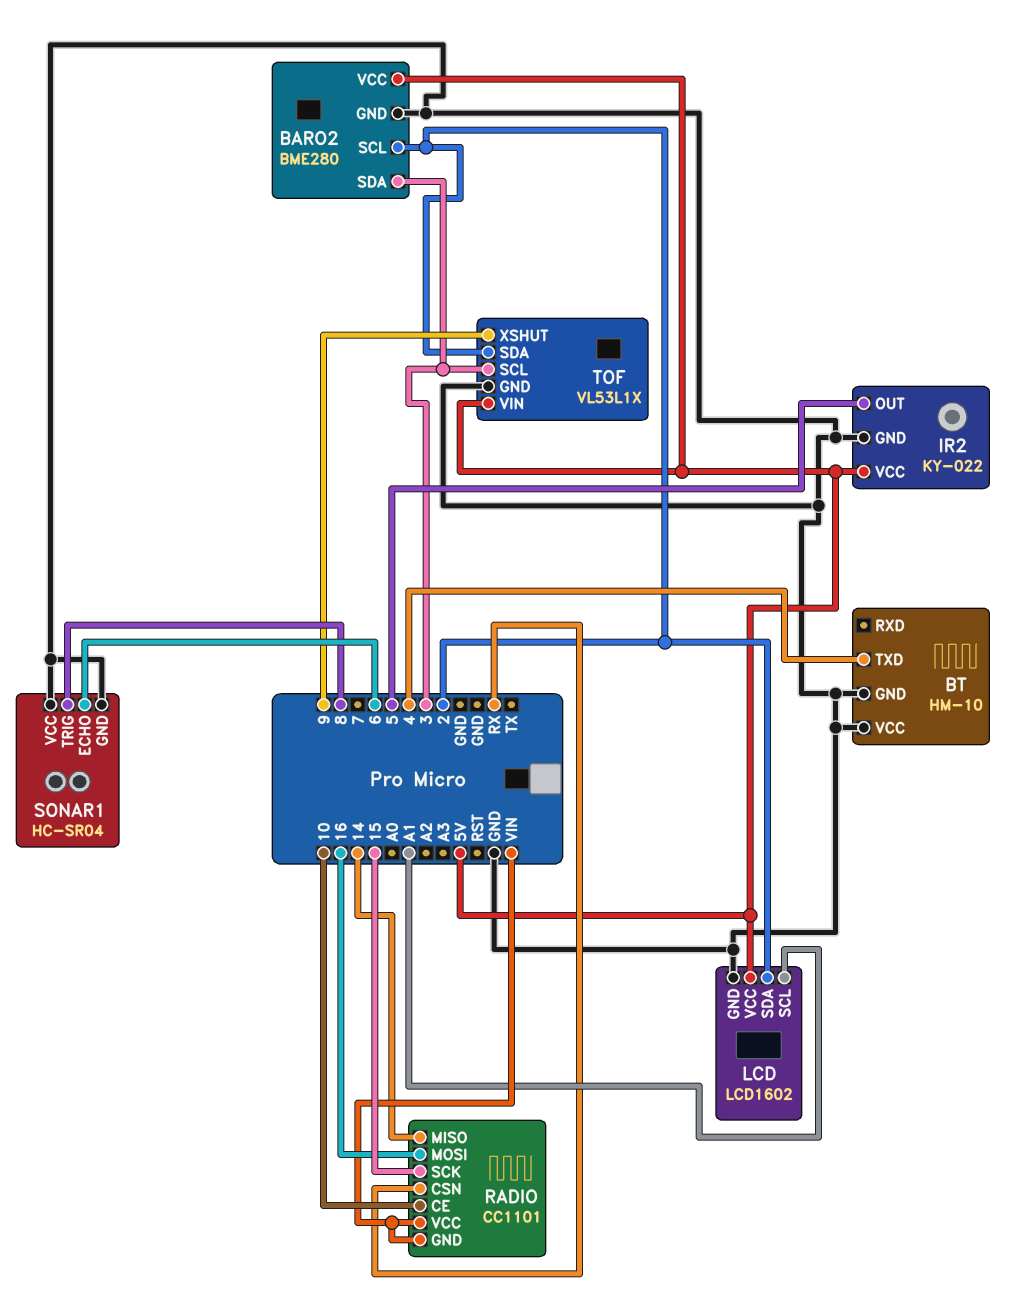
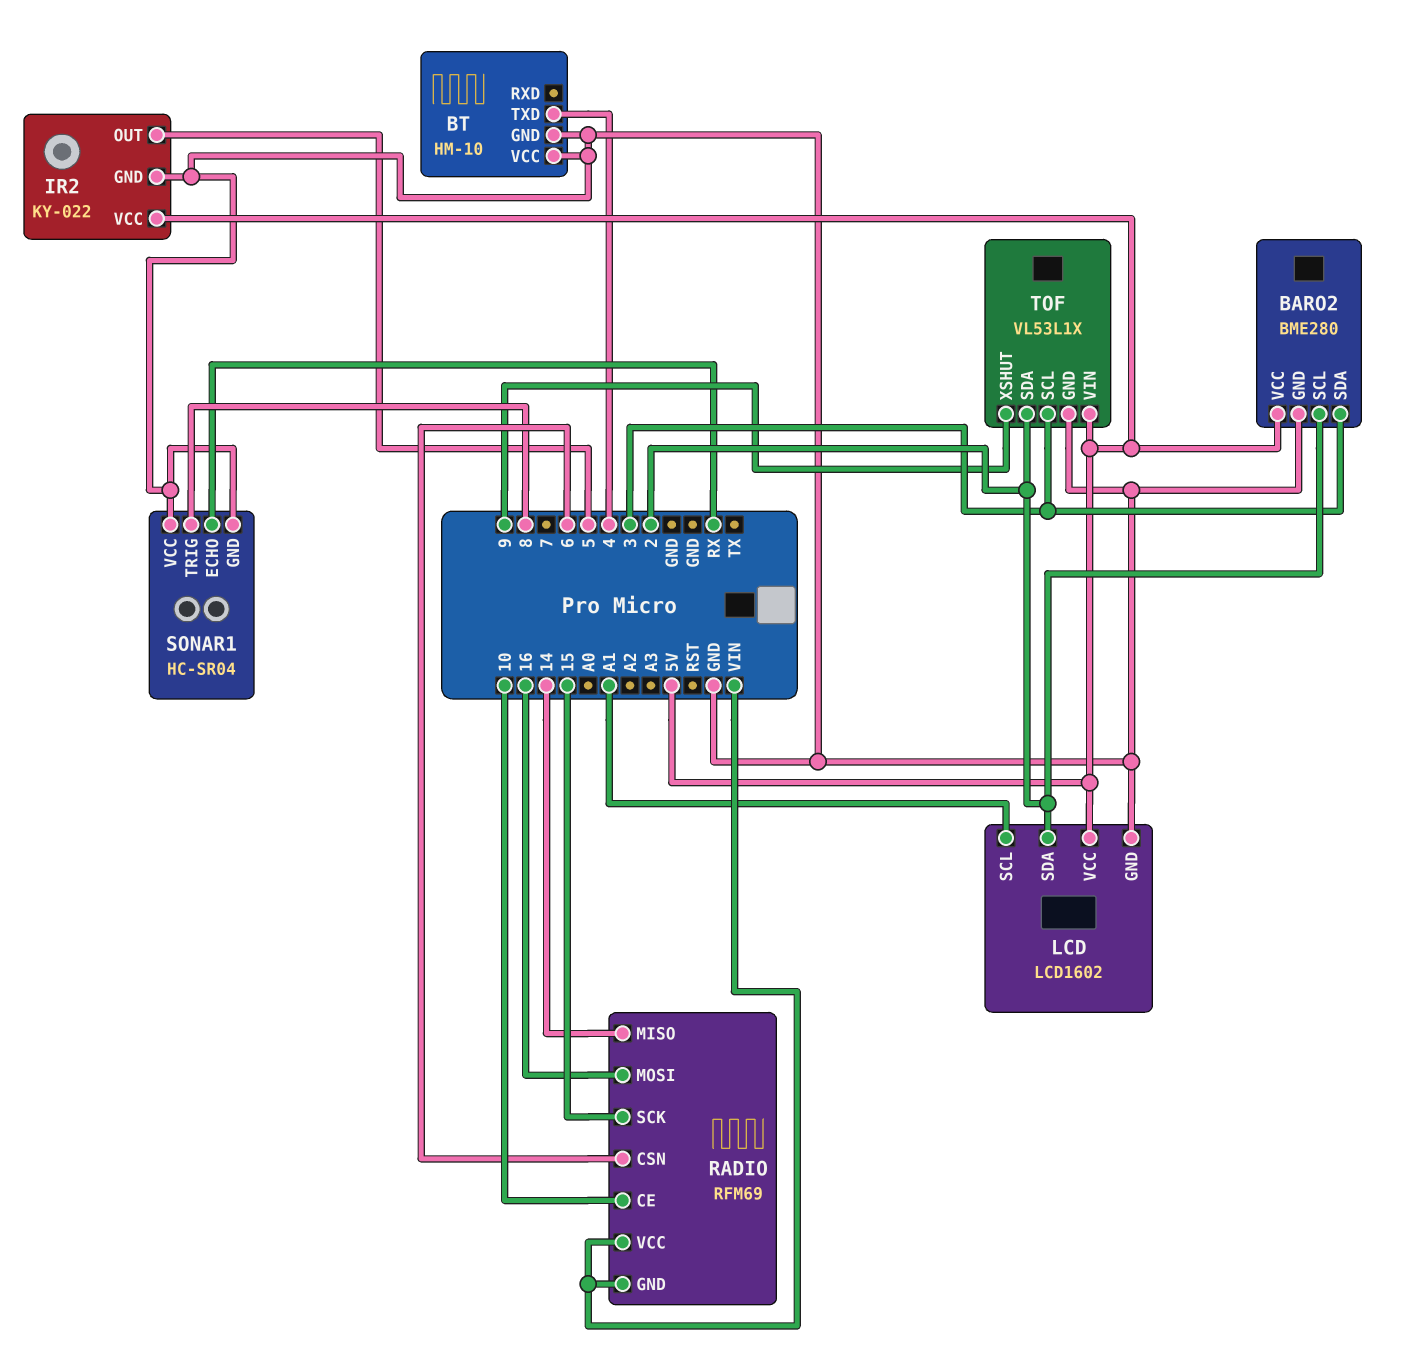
RADIO: CC1101 -> RFM69
RADIO pin CSN: RX -> 6
SONAR1 pin ECHO: 6 -> RX

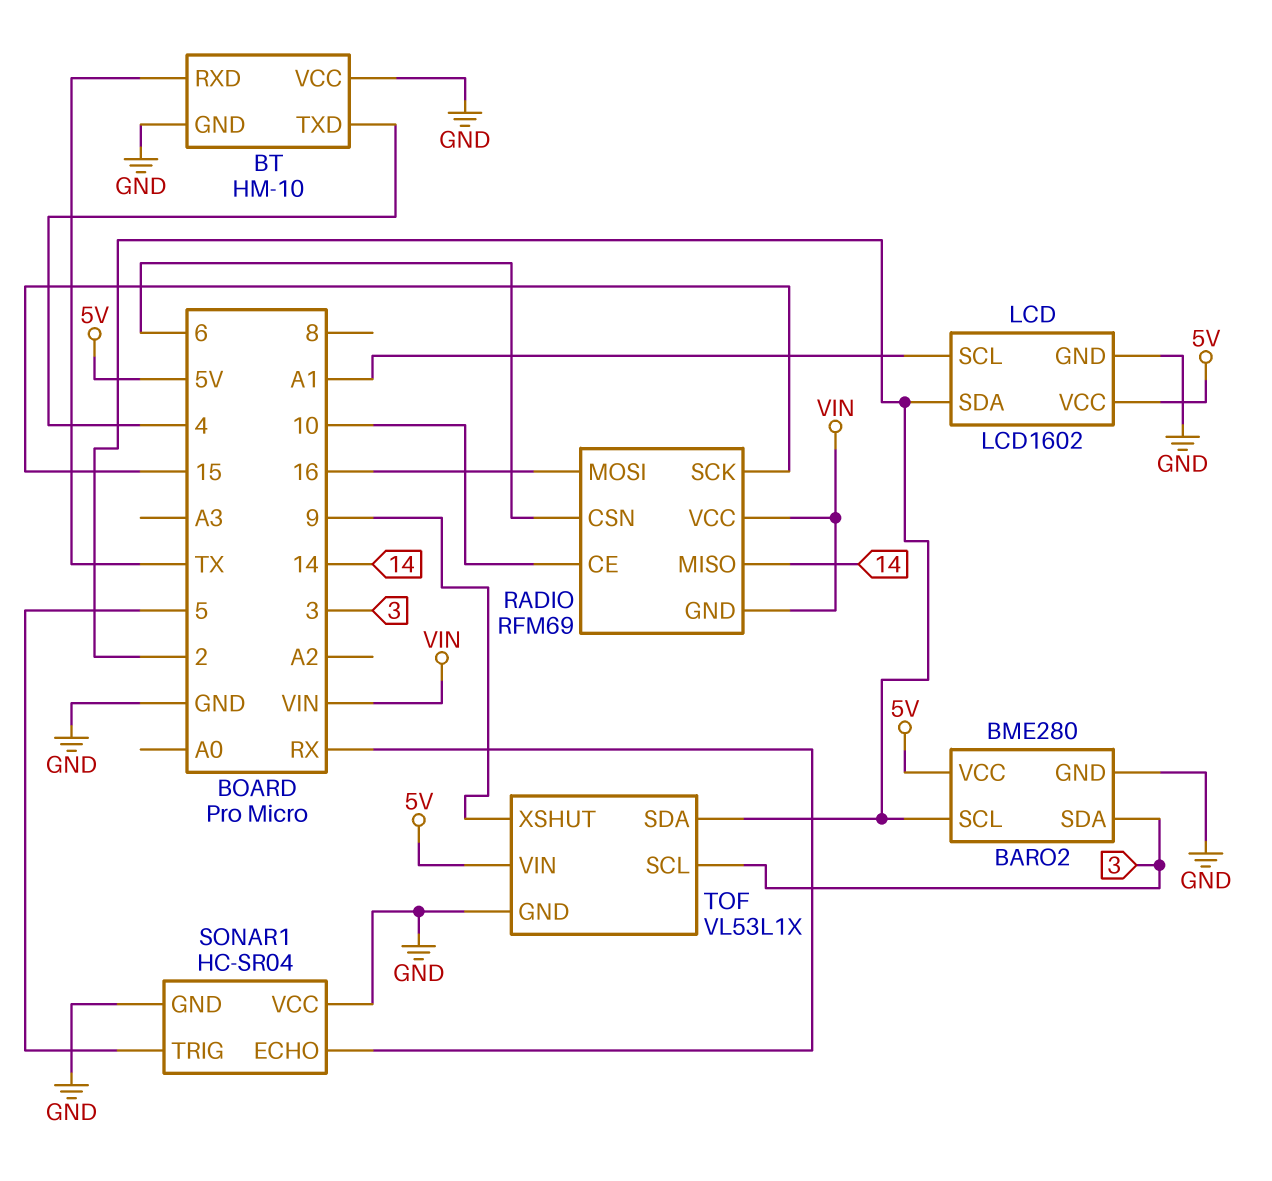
BT pin RXD: none -> TX
IR2: KY-022 -> none
IR2 pin GND: GND -> none
IR2 pin OUT: 5 -> none
IR2 pin VCC: 5V -> none
SONAR1 pin TRIG: 8 -> 5

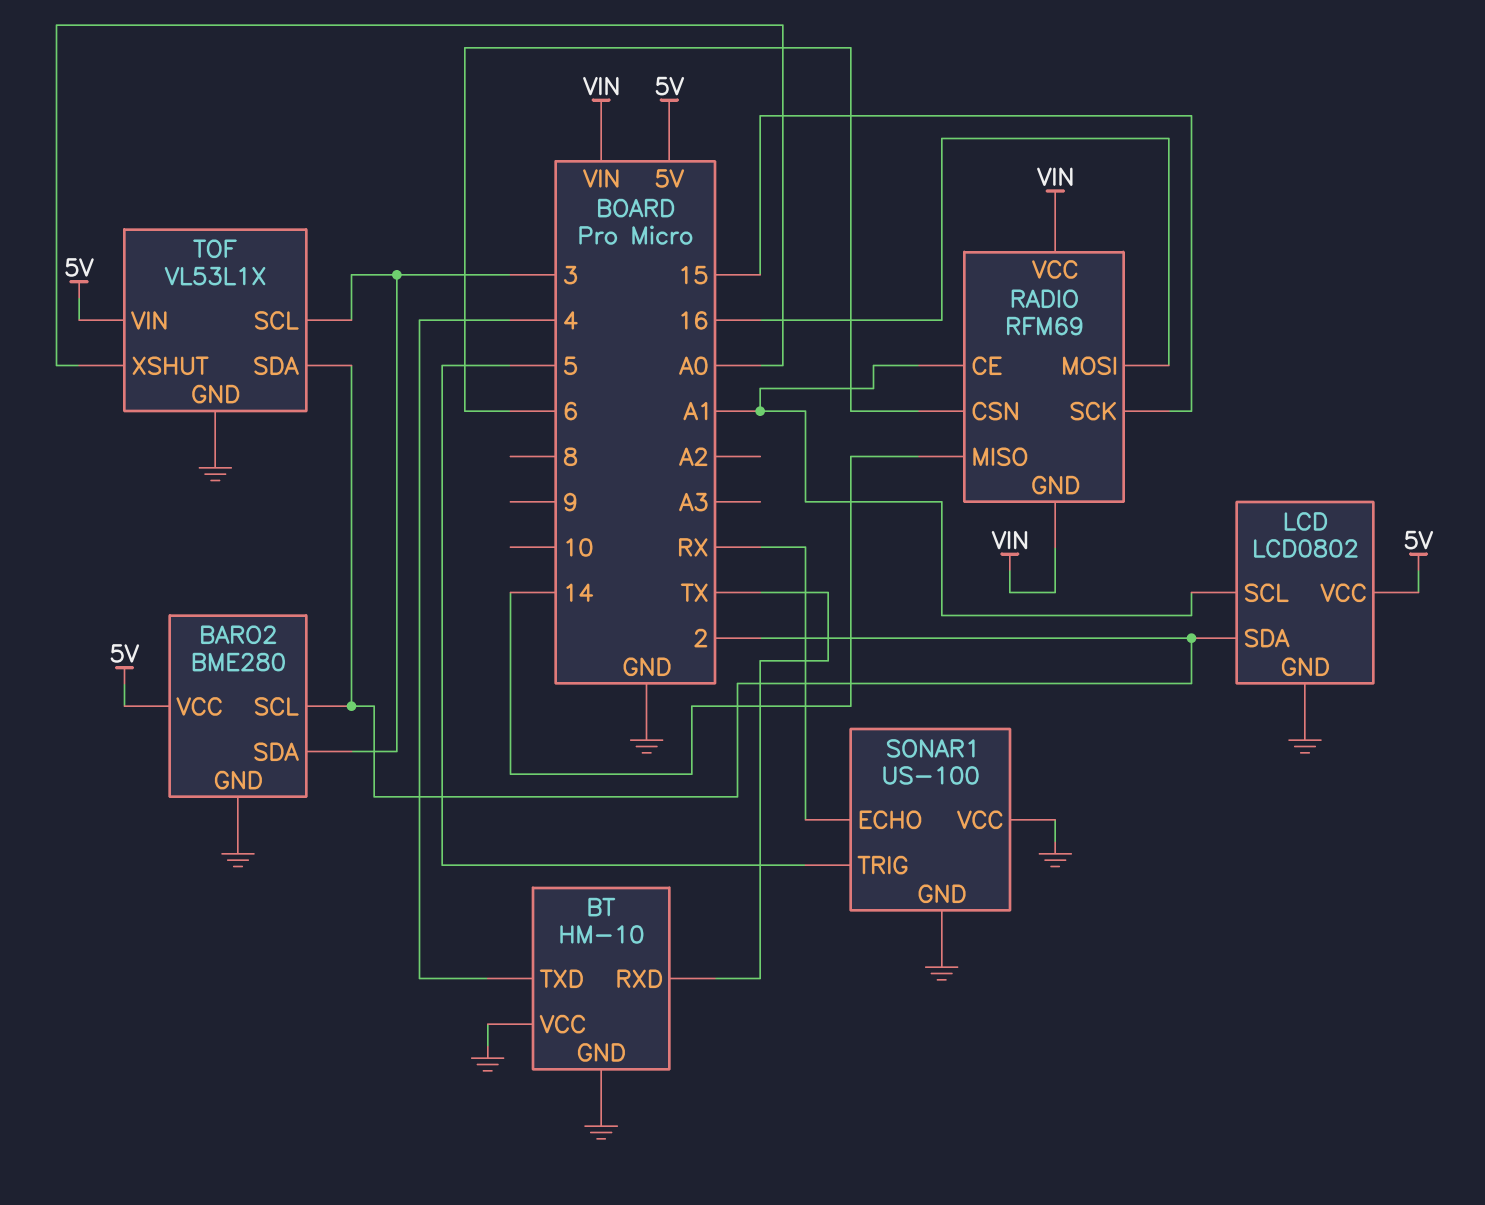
LCD: LCD1602 -> LCD0802
RADIO pin CE: 10 -> A1
SONAR1: HC-SR04 -> US-100
TOF pin XSHUT: 9 -> A0

